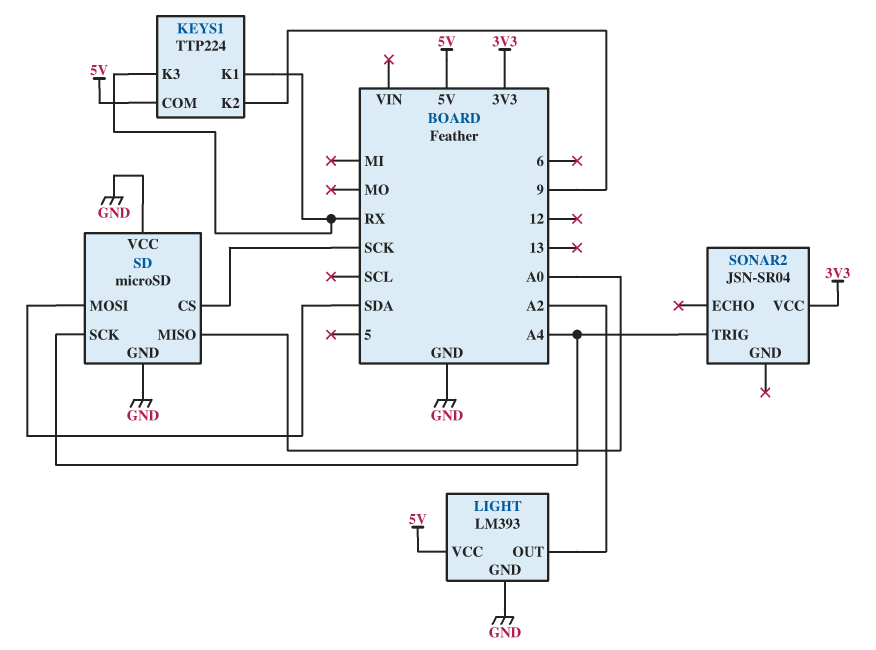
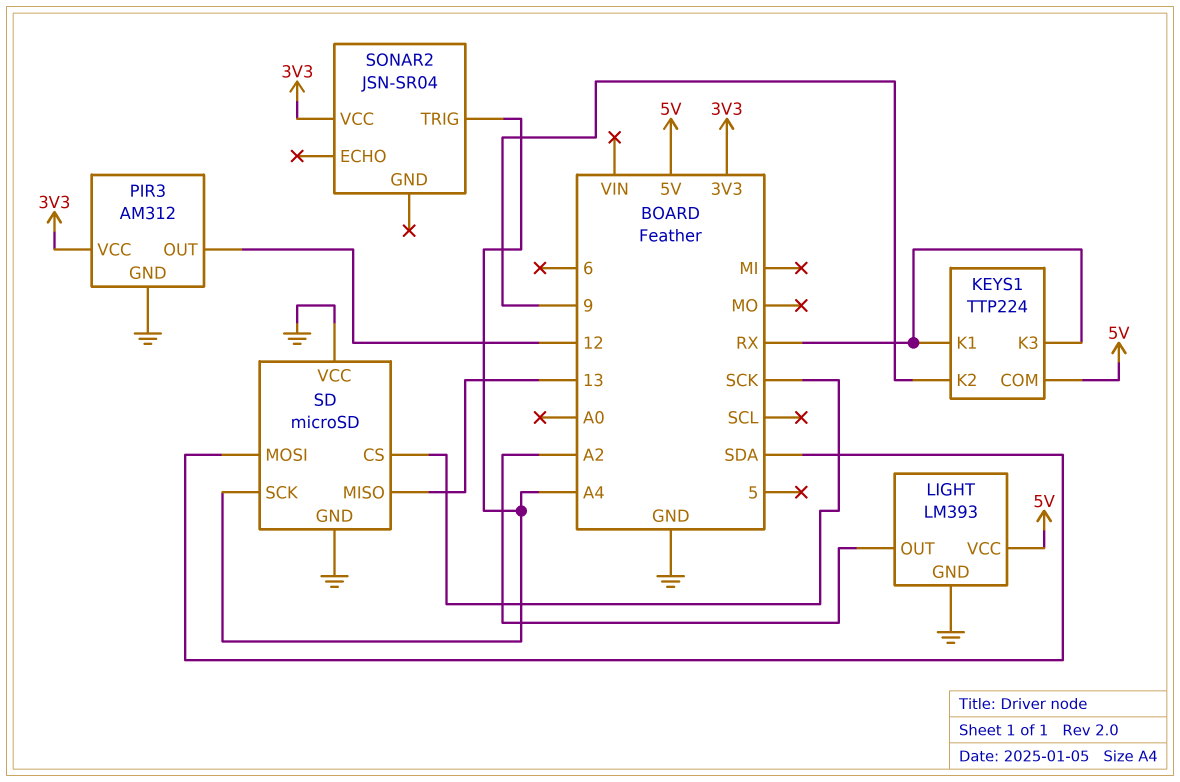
PIR3: none -> AM312
PIR3 pin GND: none -> GND
PIR3 pin OUT: none -> 12
PIR3 pin VCC: none -> 3V3
SD pin MISO: A0 -> 13

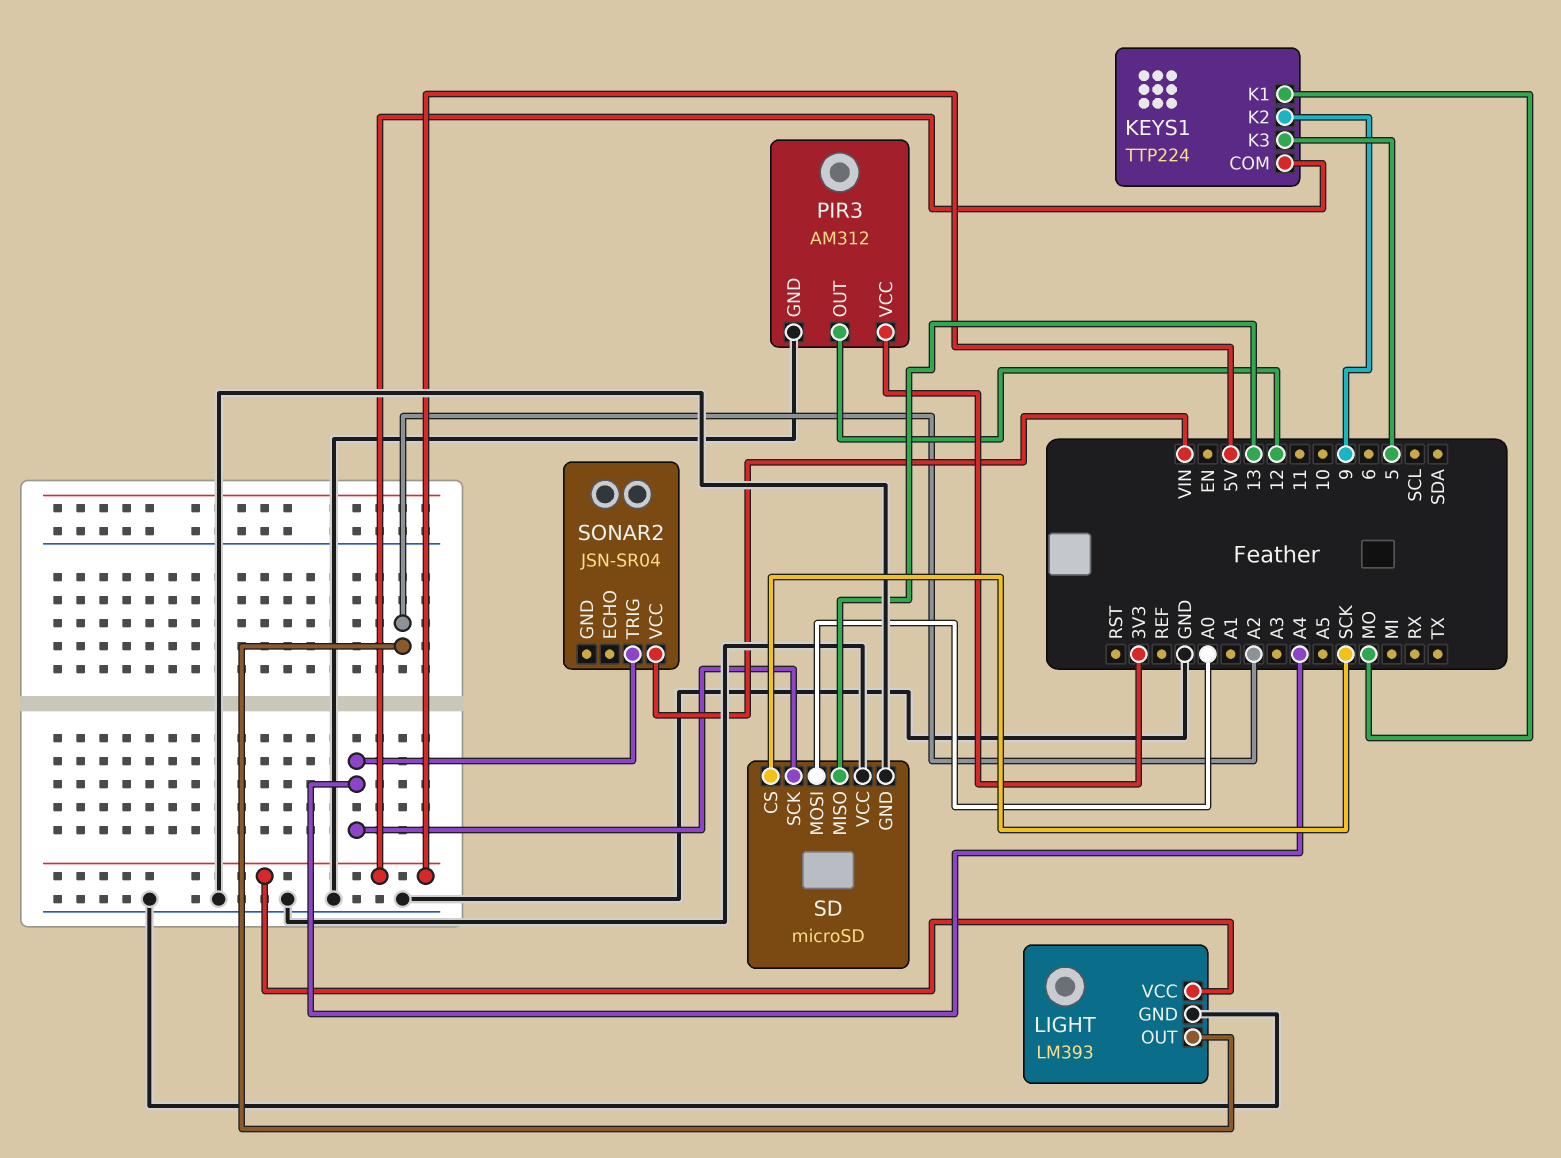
KEYS1 pin K1: RX -> MO
KEYS1 pin K3: RX -> 5
SD pin MOSI: SDA -> A0
SONAR2 pin VCC: 3V3 -> VIN

